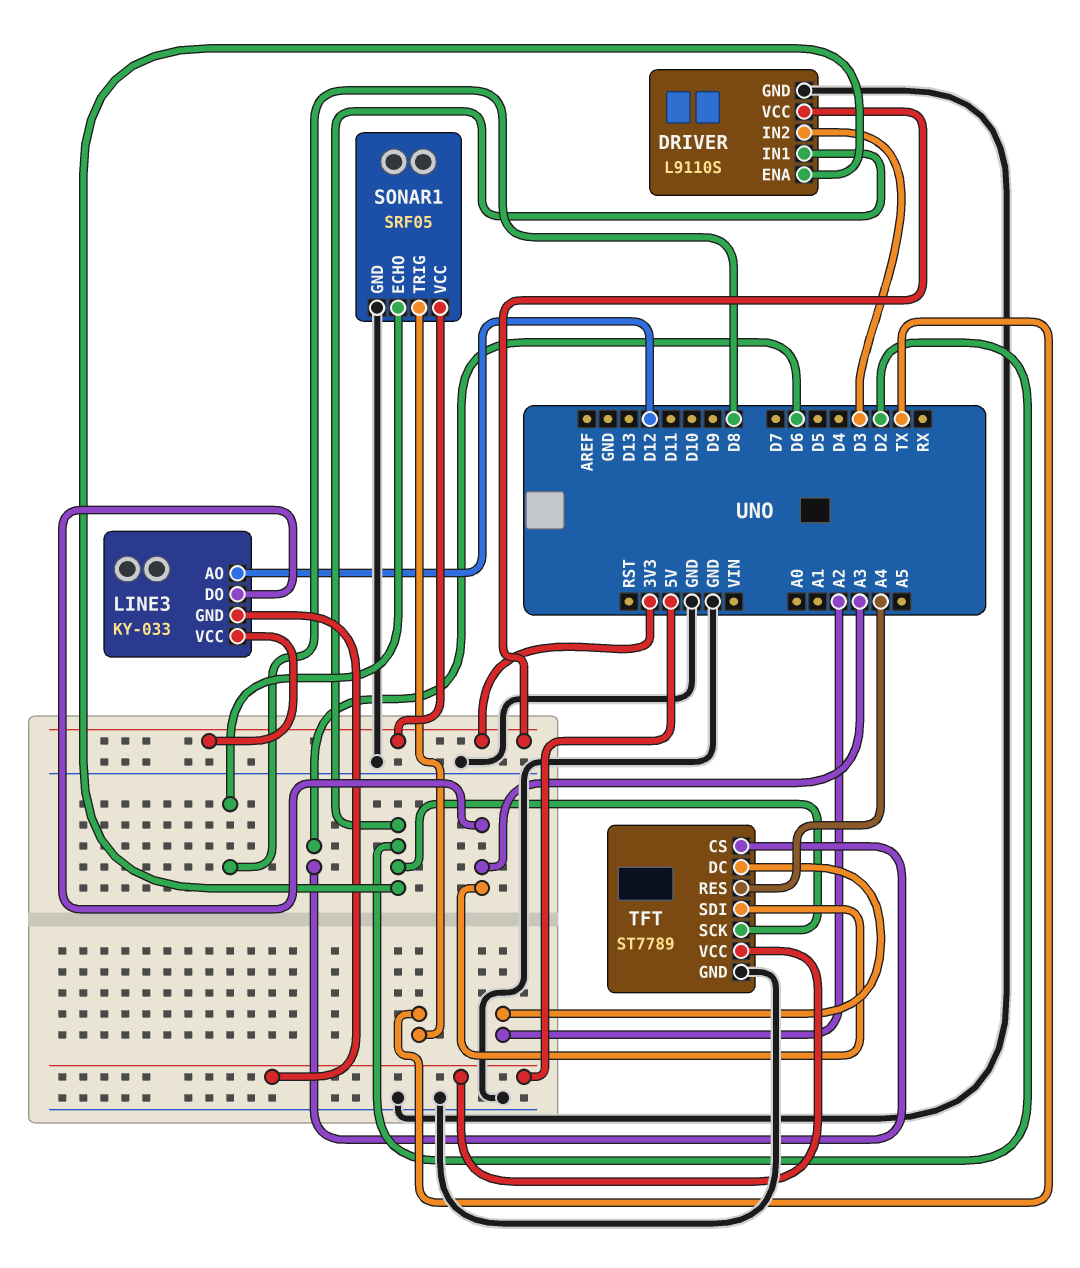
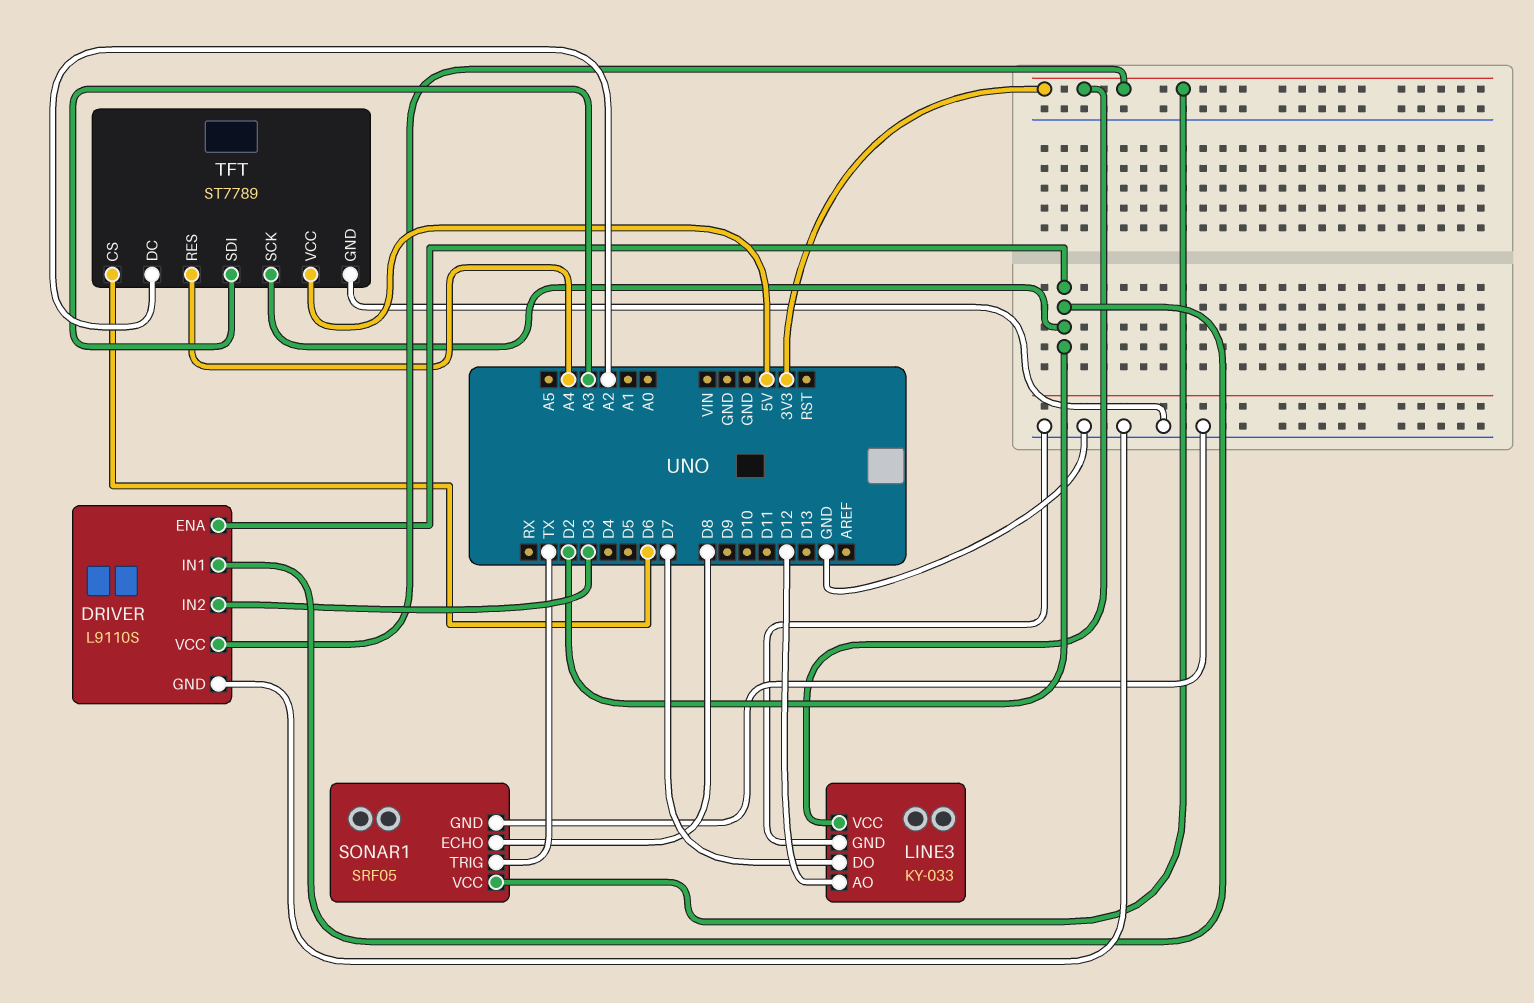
LINE3 pin DO: A3 -> D7
LINE3 pin GND: 5V -> GND

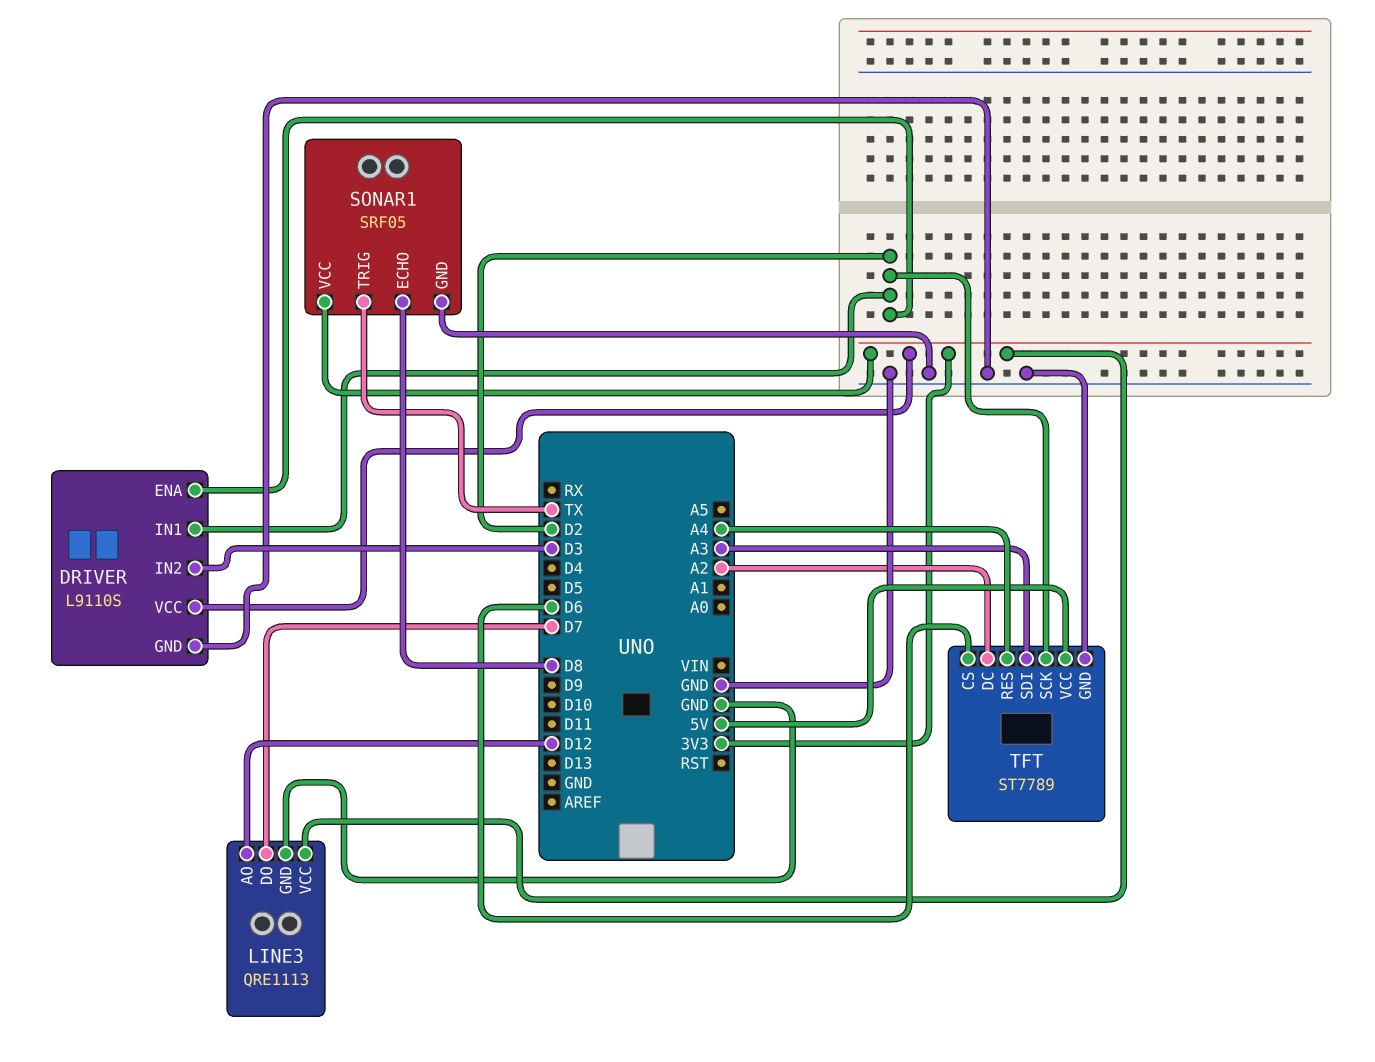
LINE3: KY-033 -> QRE1113

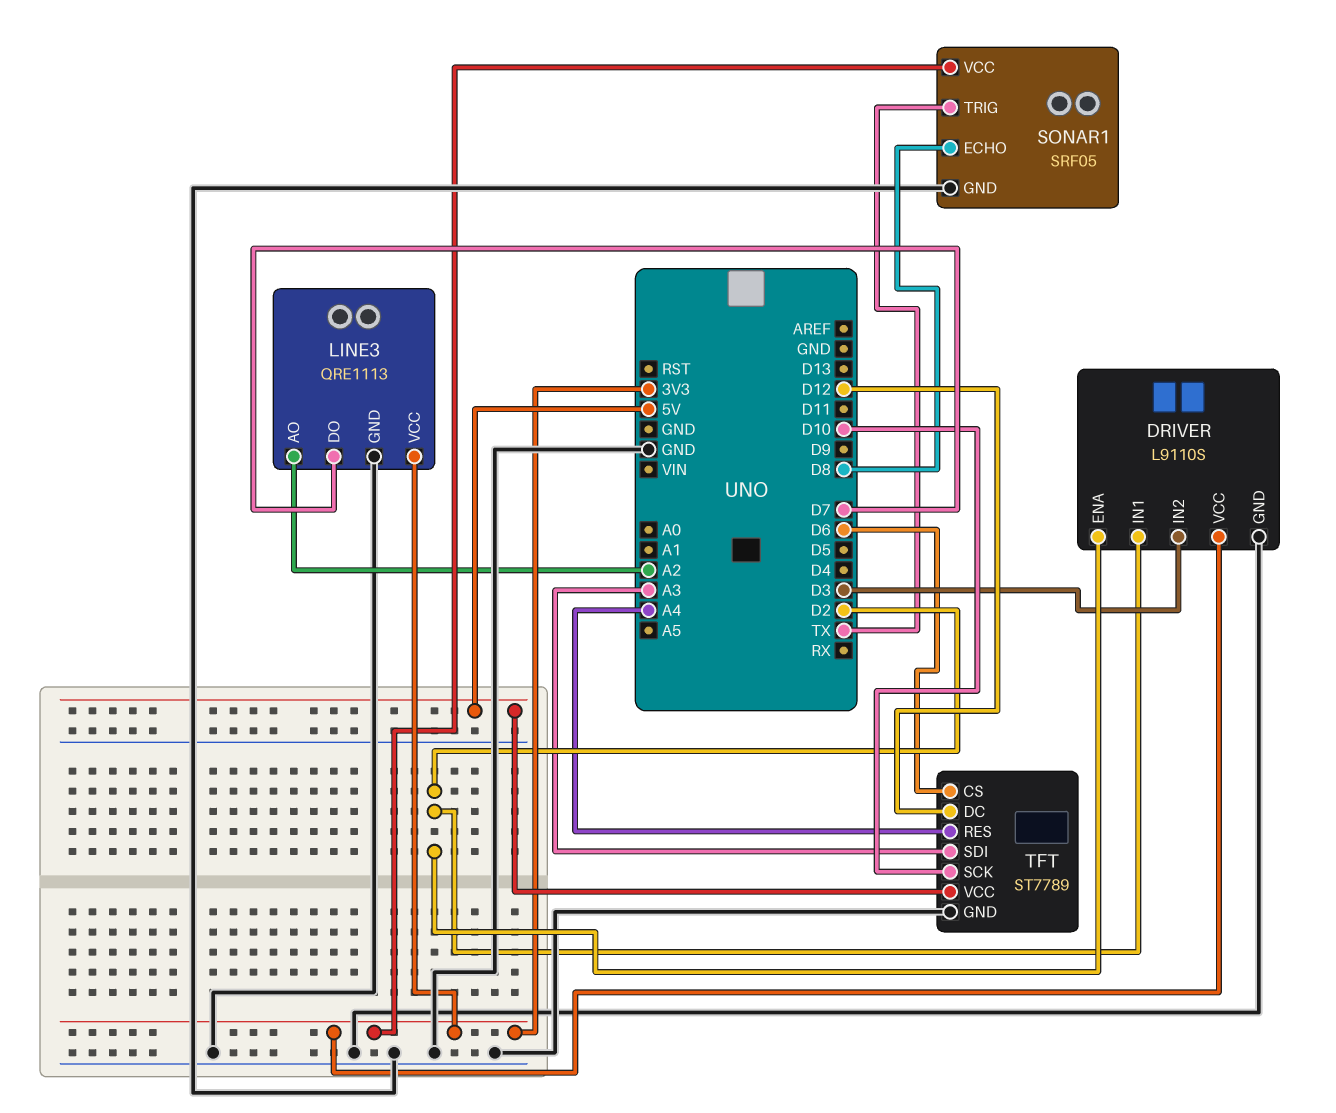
LINE3 pin AO: D12 -> A2
TFT pin DC: A2 -> D12
TFT pin SCK: D2 -> D10

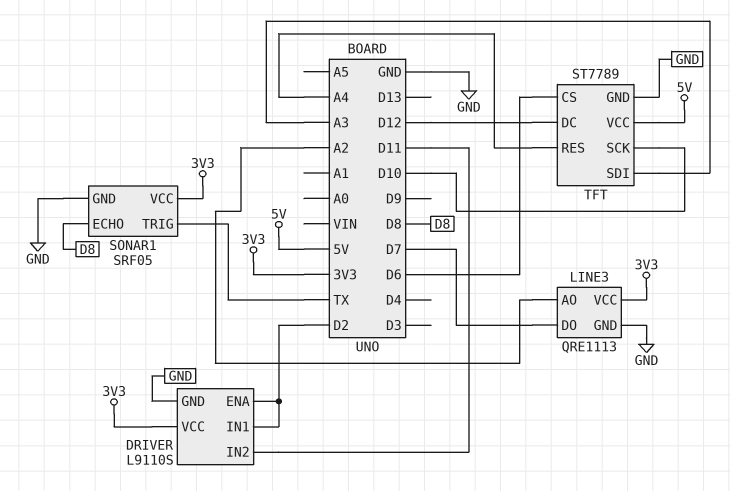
DRIVER pin IN2: D3 -> D11

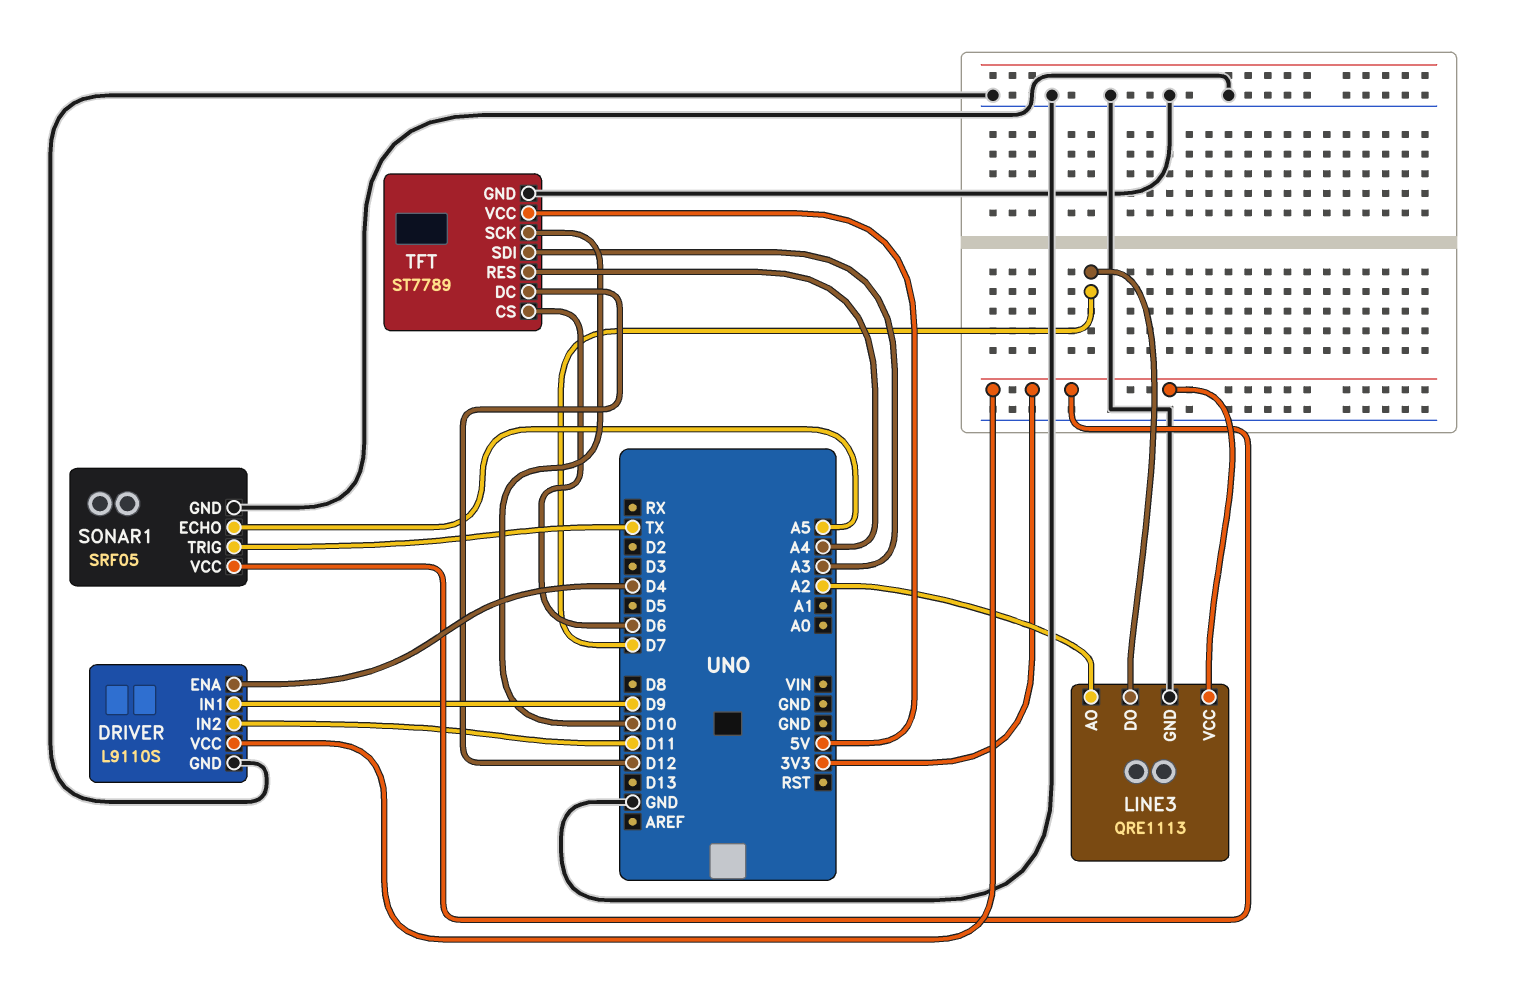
DRIVER pin ENA: D2 -> D4
DRIVER pin IN1: D2 -> D9
SONAR1 pin ECHO: D8 -> A5

